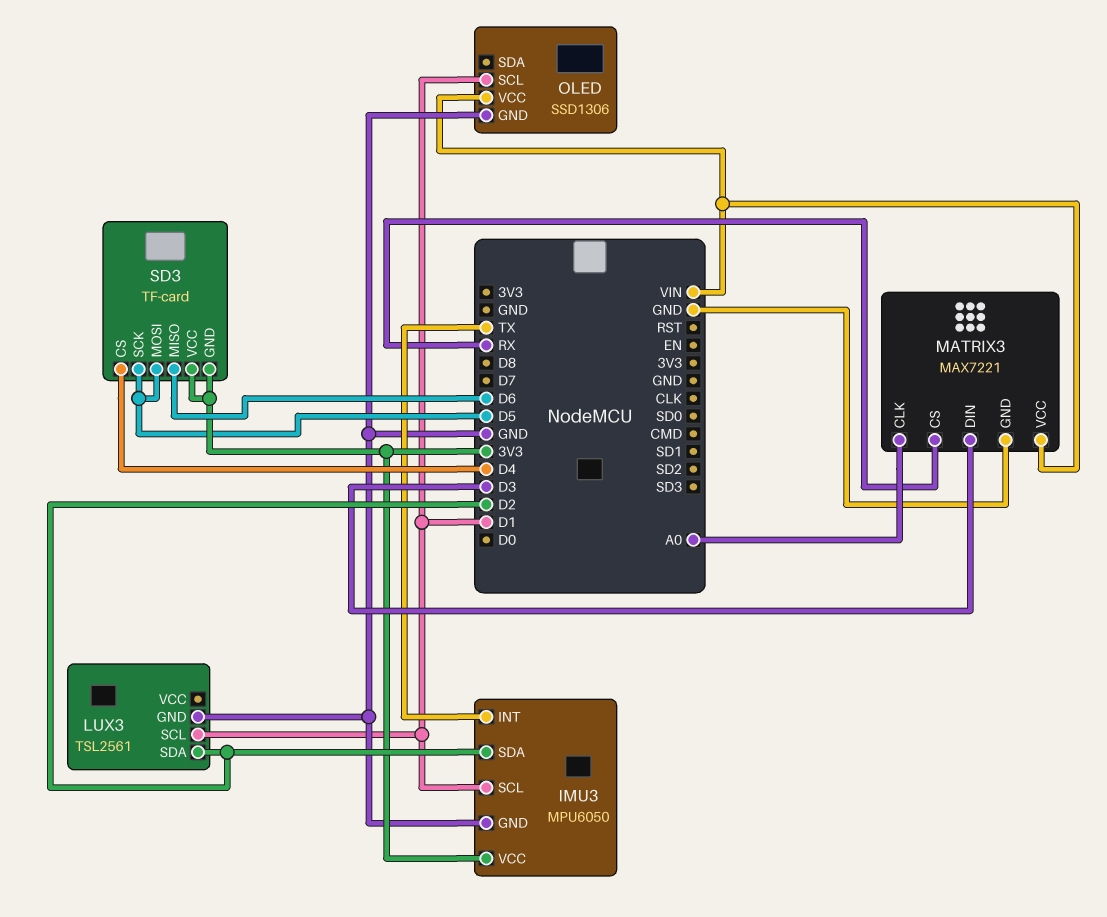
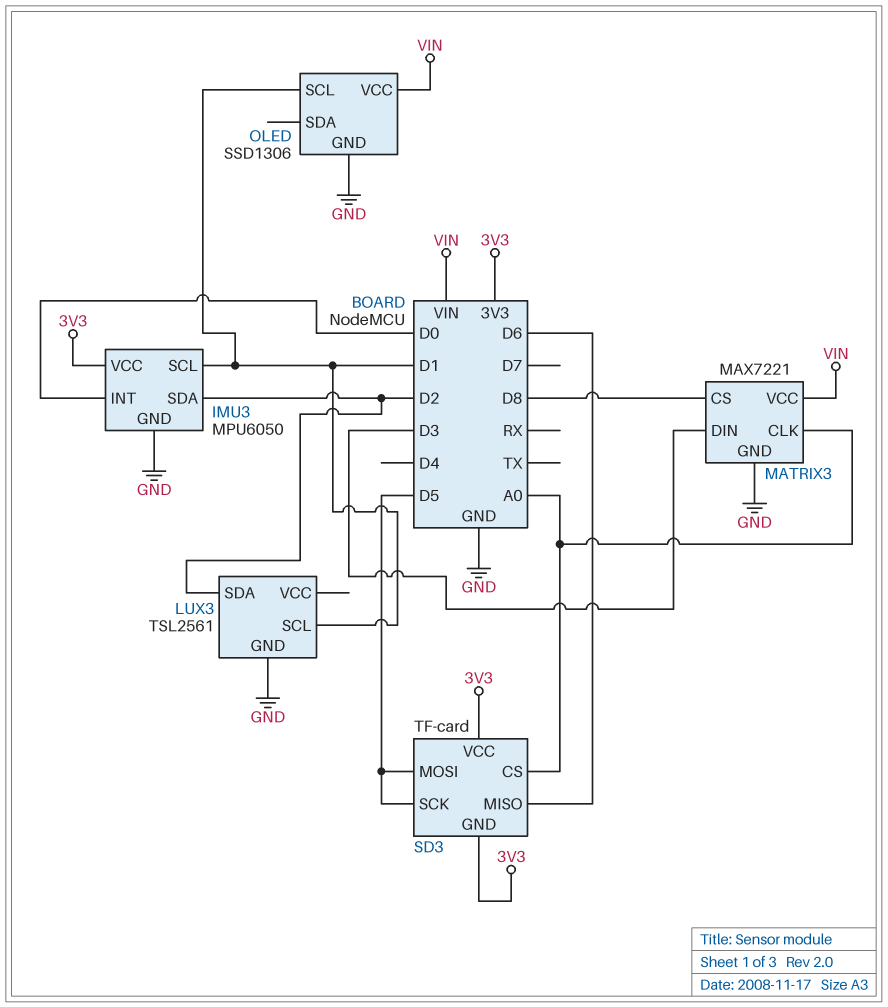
IMU3 pin INT: TX -> D0
MATRIX3 pin CS: RX -> D8
SD3 pin CS: D4 -> A0

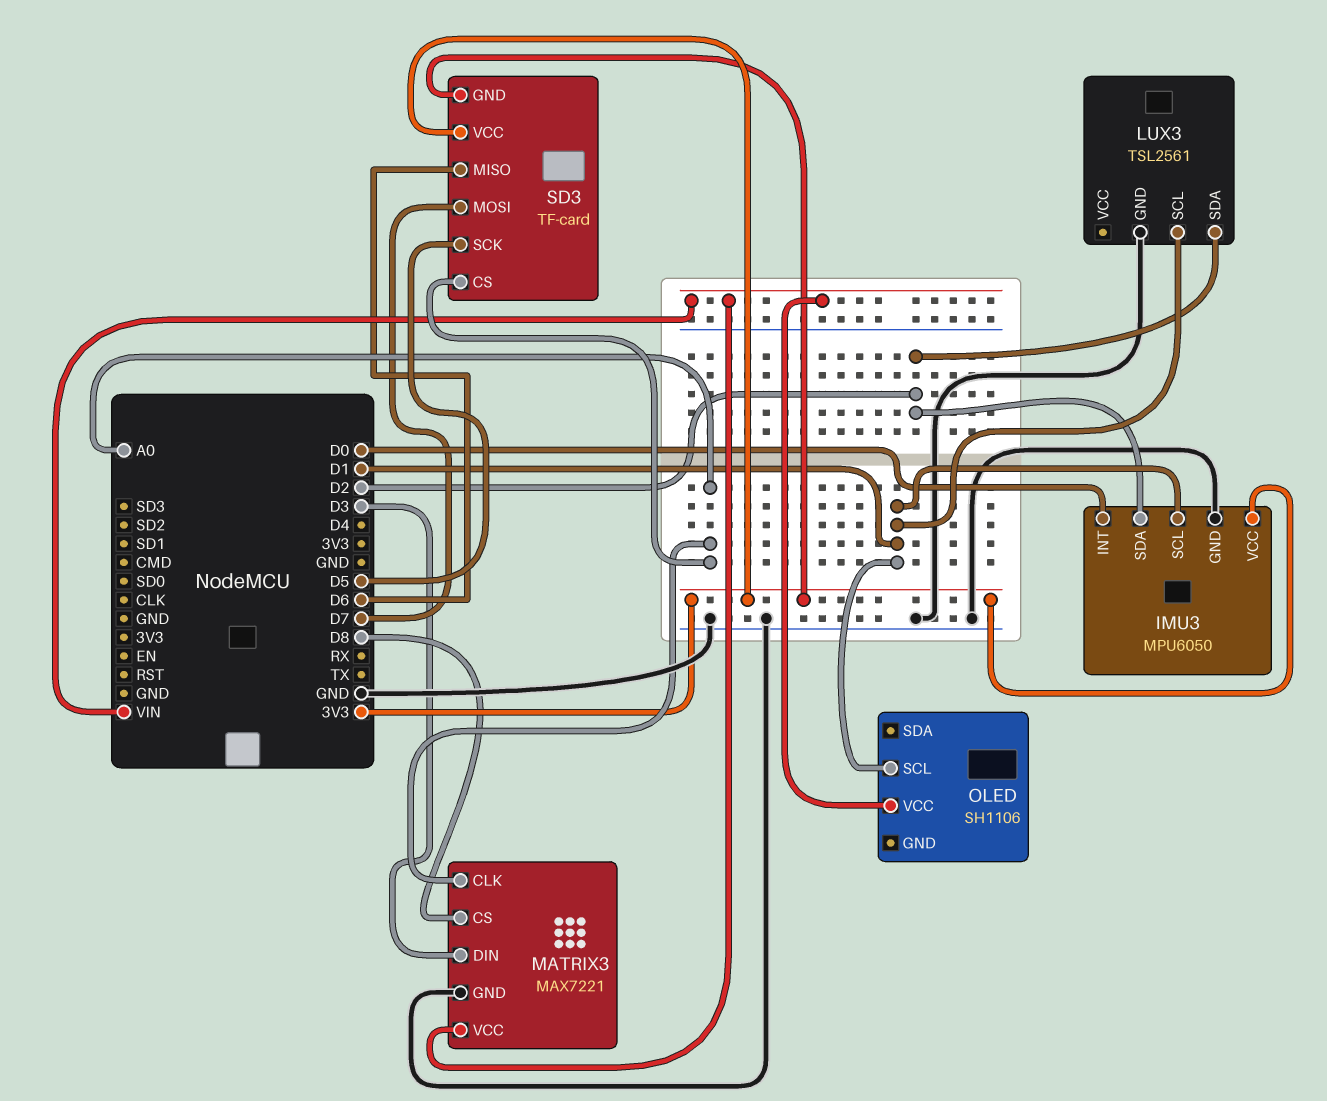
OLED: SSD1306 -> SH1106
OLED pin GND: GND -> none
SD3 pin MOSI: D5 -> D7

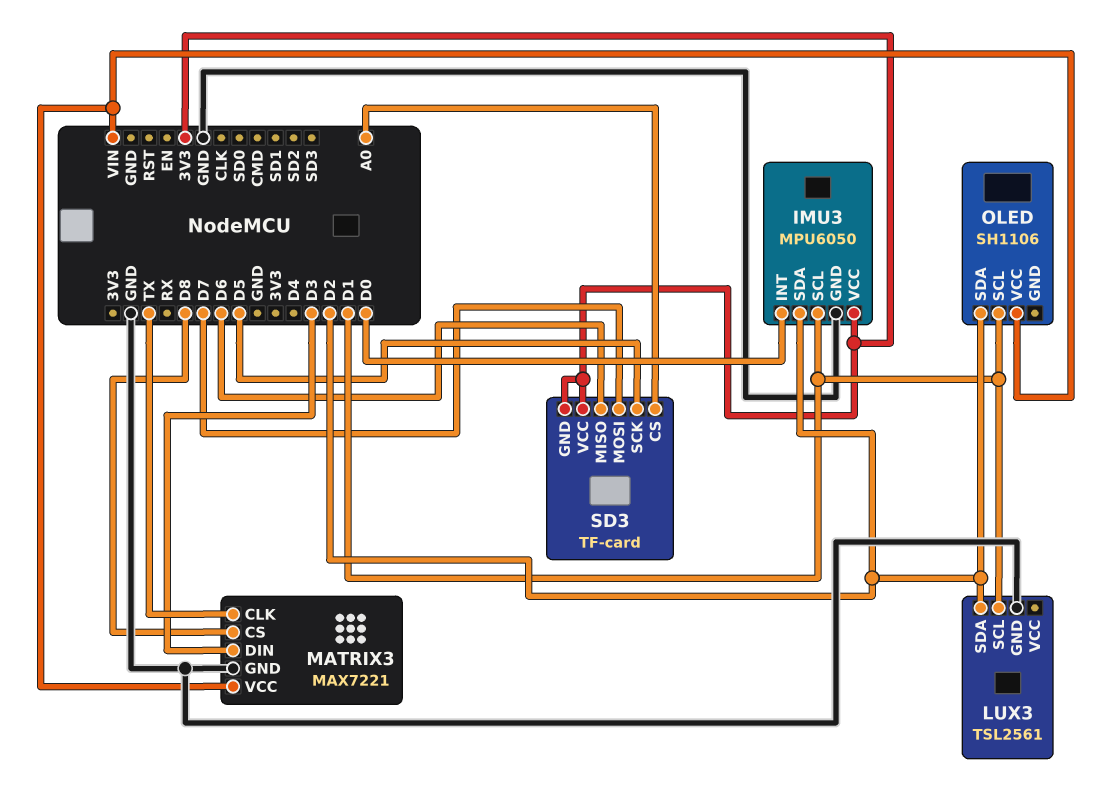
MATRIX3 pin CLK: A0 -> TX
OLED pin SDA: none -> D2

